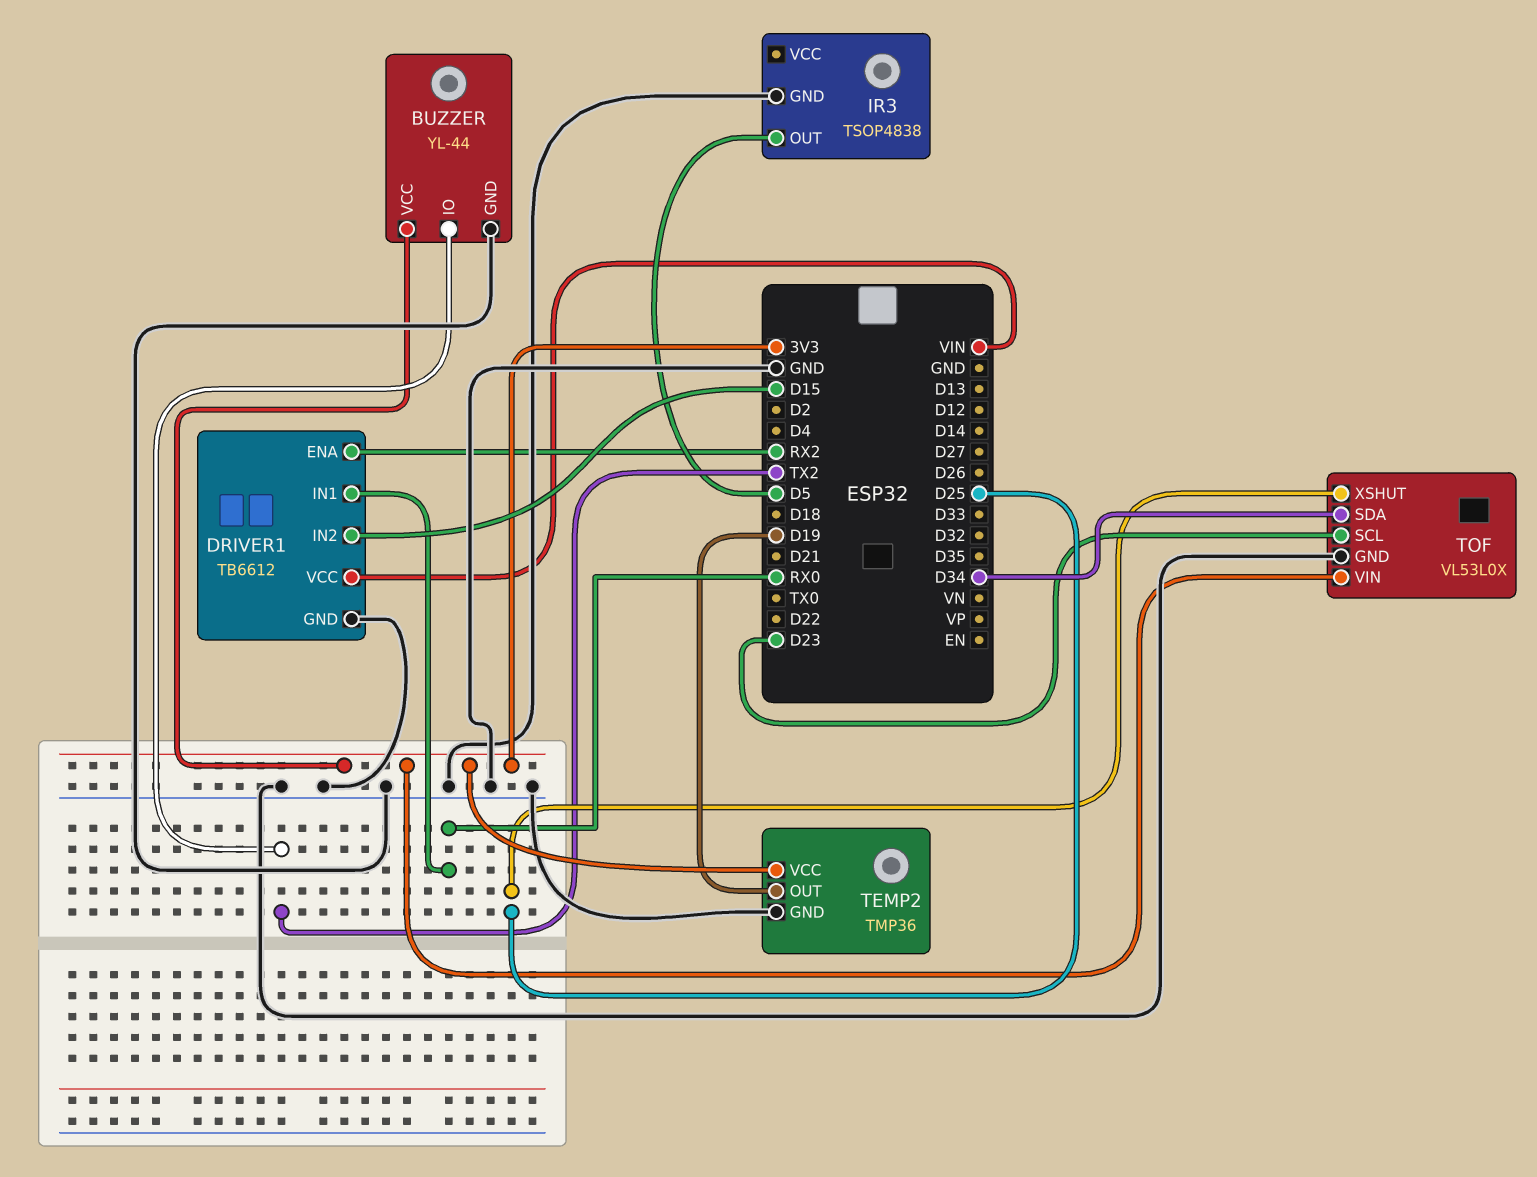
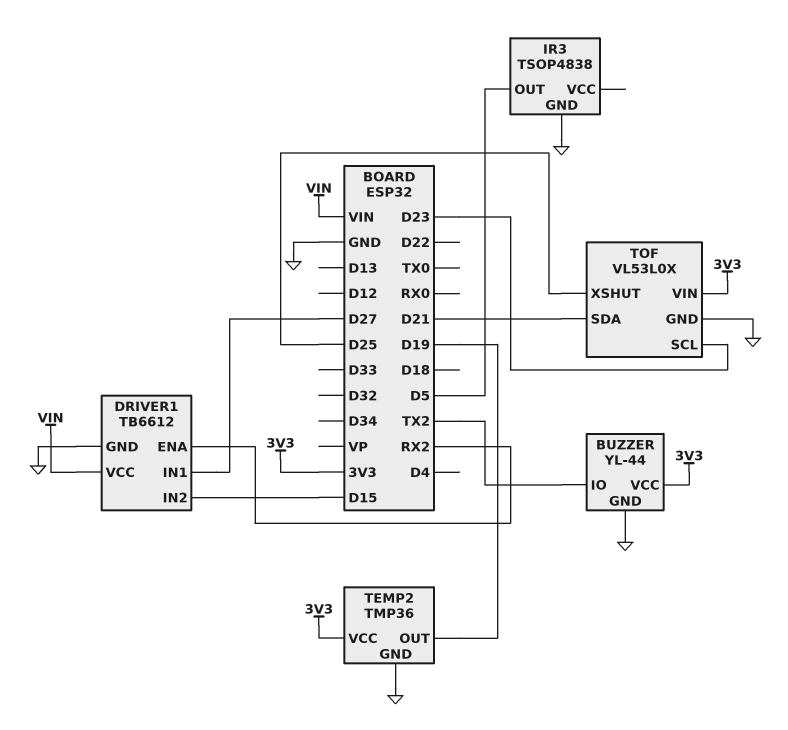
DRIVER1 pin IN1: RX0 -> D27
TOF pin SDA: D34 -> D21

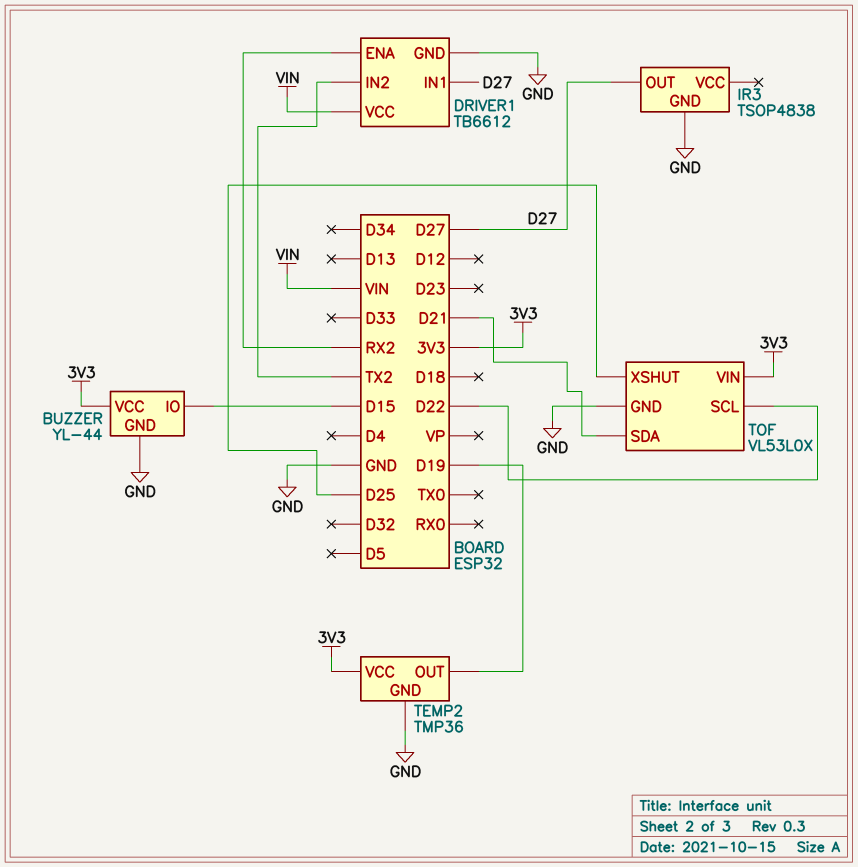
BUZZER pin IO: TX2 -> D15
DRIVER1 pin IN2: D15 -> TX2
IR3 pin OUT: D5 -> D27
TOF pin SCL: D23 -> D22

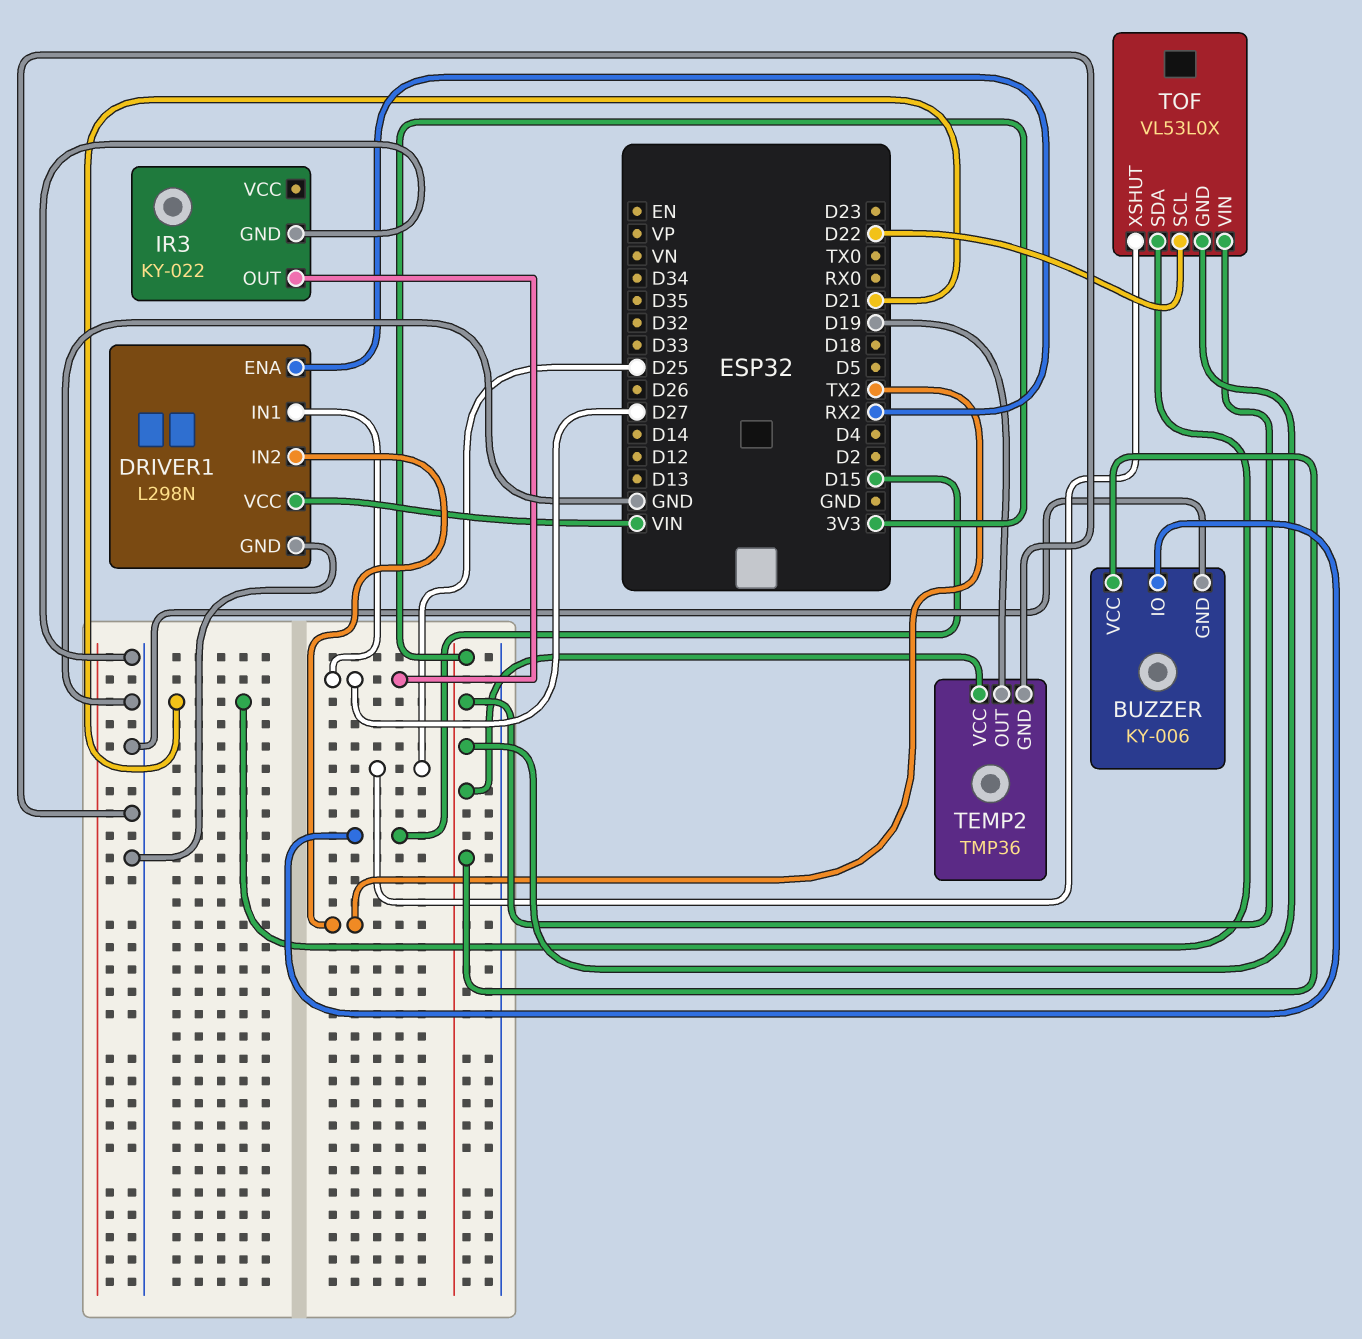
BUZZER: YL-44 -> KY-006
DRIVER1: TB6612 -> L298N
IR3: TSOP4838 -> KY-022
TOF pin GND: GND -> 3V3

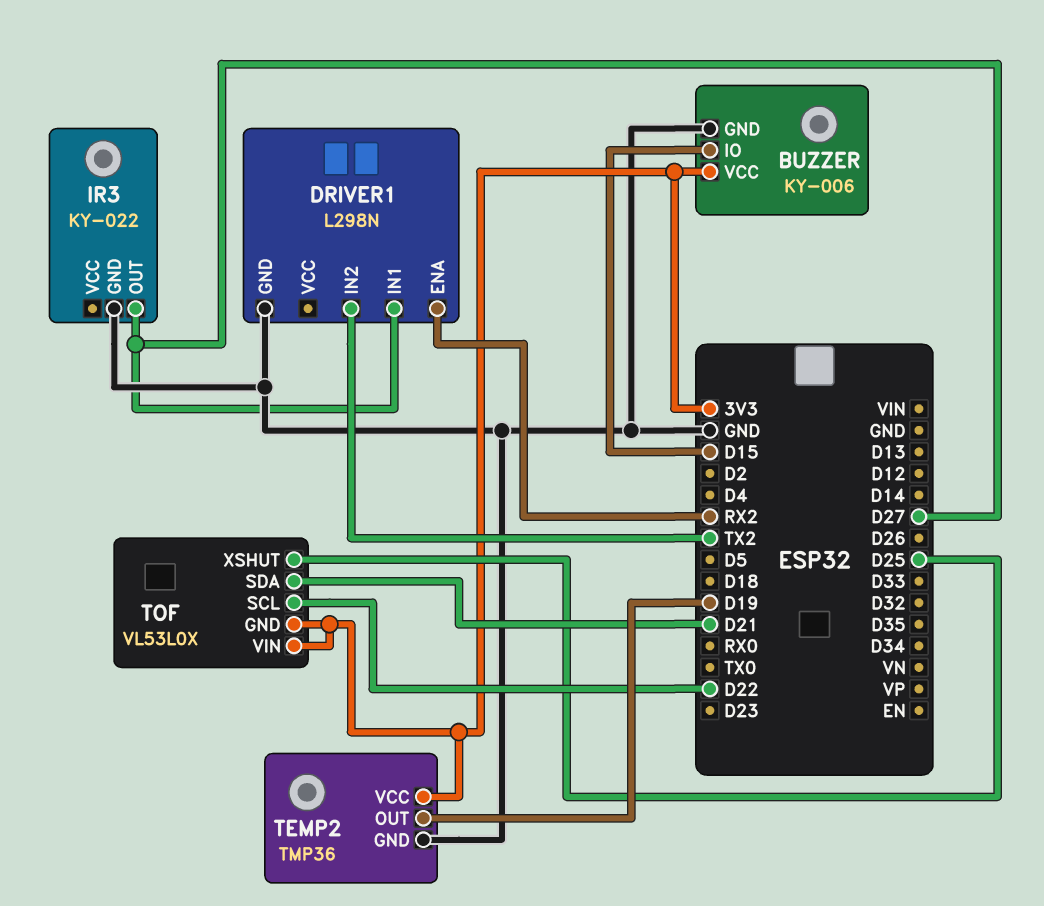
DRIVER1 pin VCC: VIN -> none

